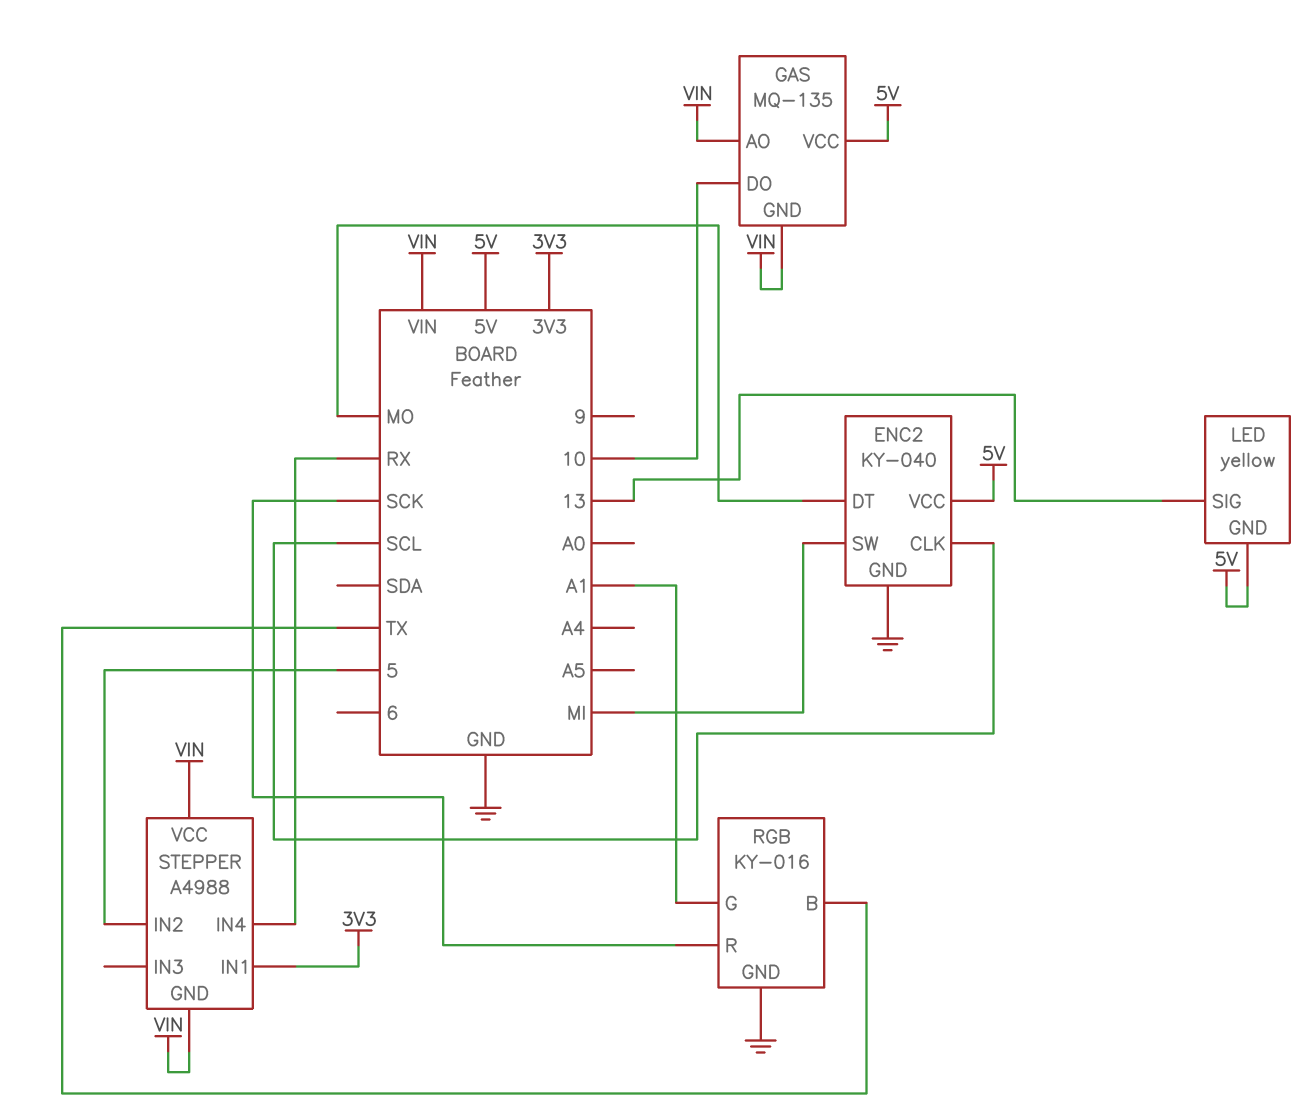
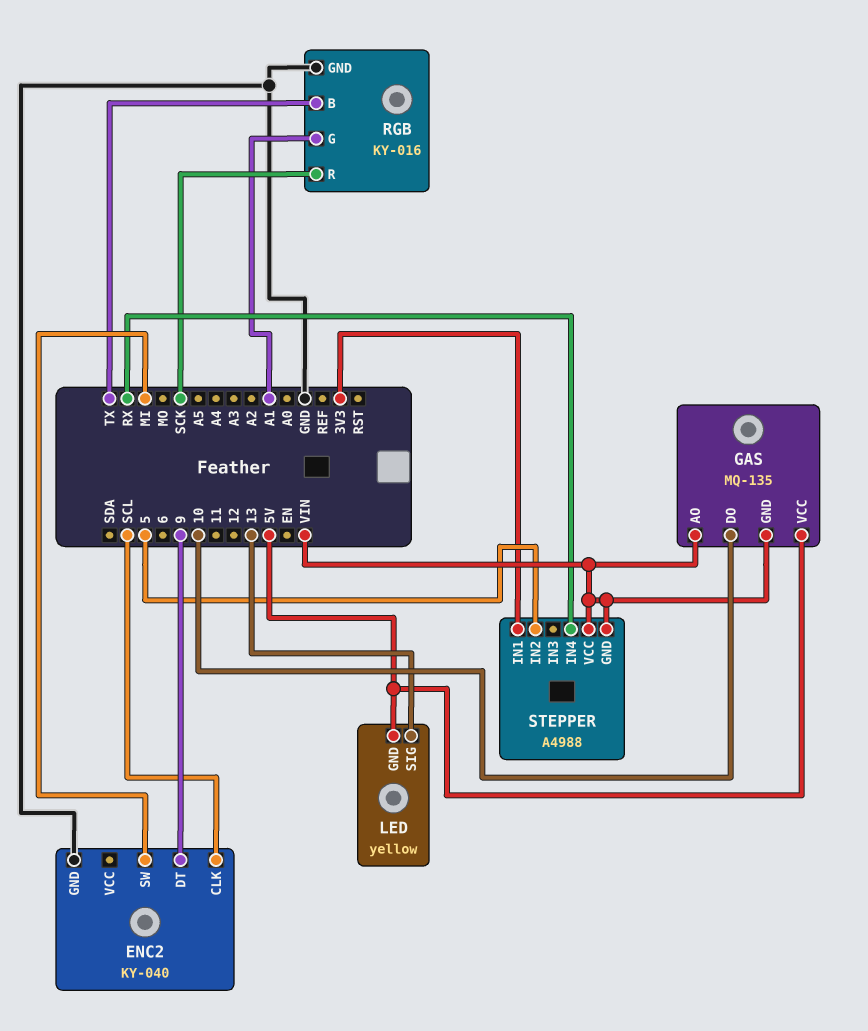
ENC2 pin DT: MO -> 9
ENC2 pin VCC: 5V -> none

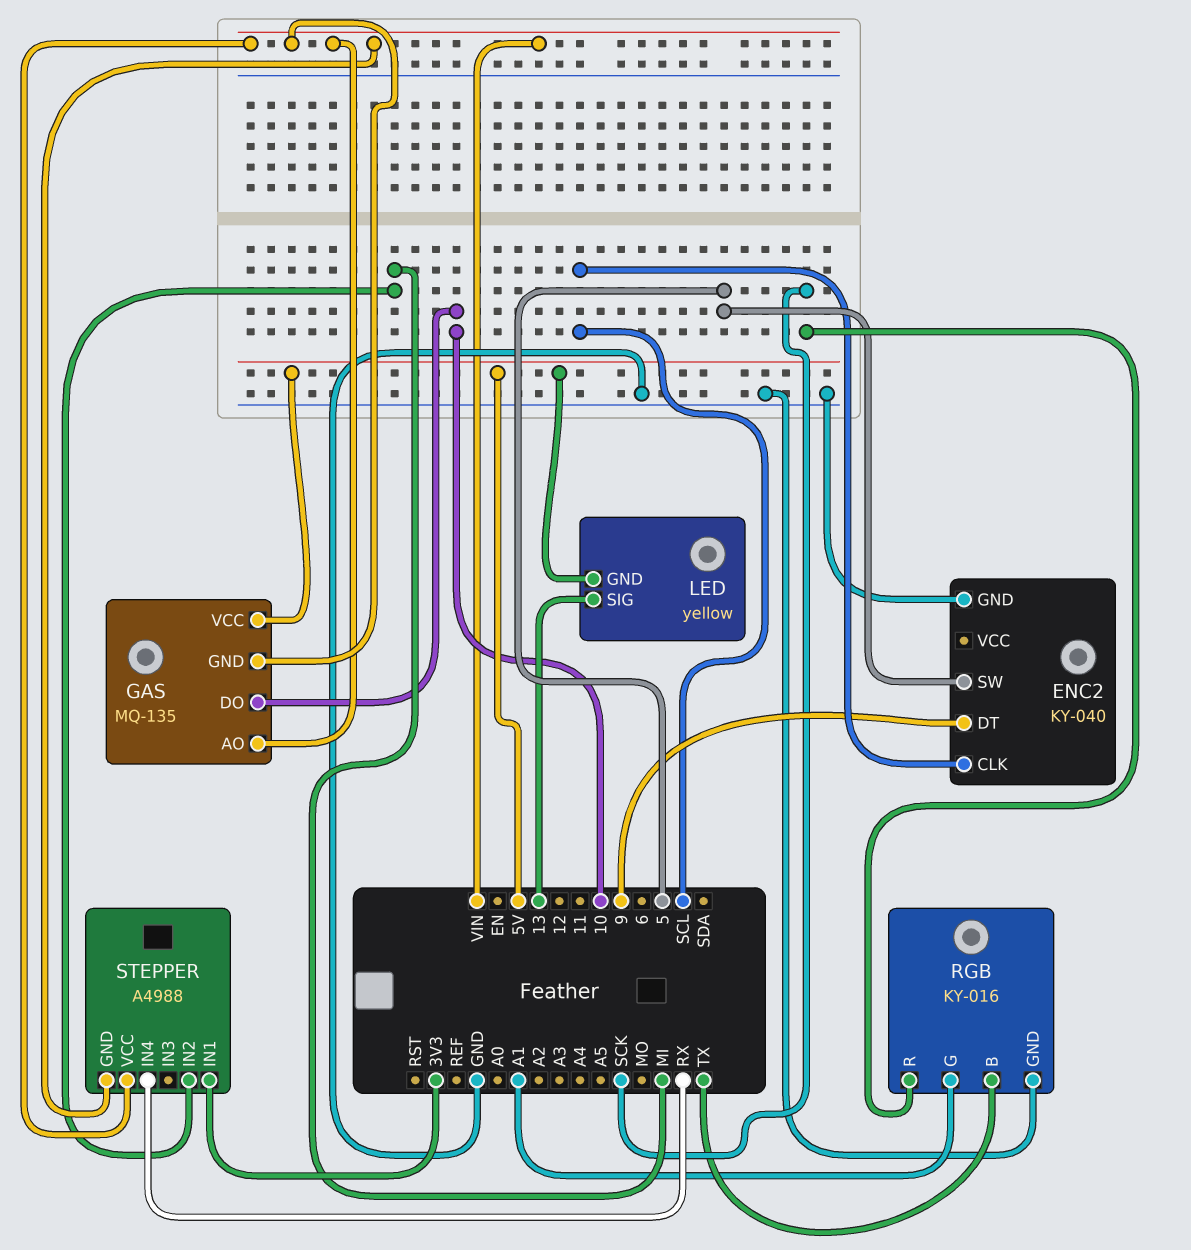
ENC2 pin SW: MI -> 5
STEPPER pin IN2: 5 -> MI

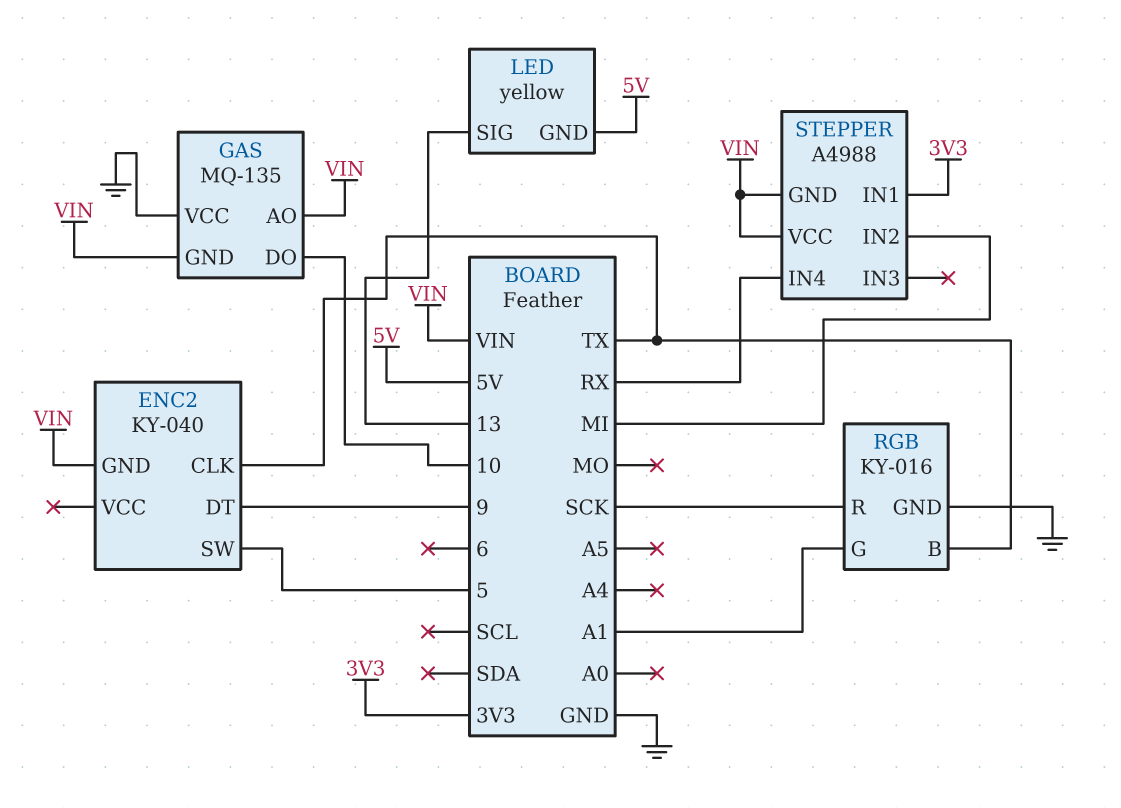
ENC2 pin CLK: SCL -> TX
ENC2 pin GND: GND -> VIN
GAS pin VCC: 5V -> GND

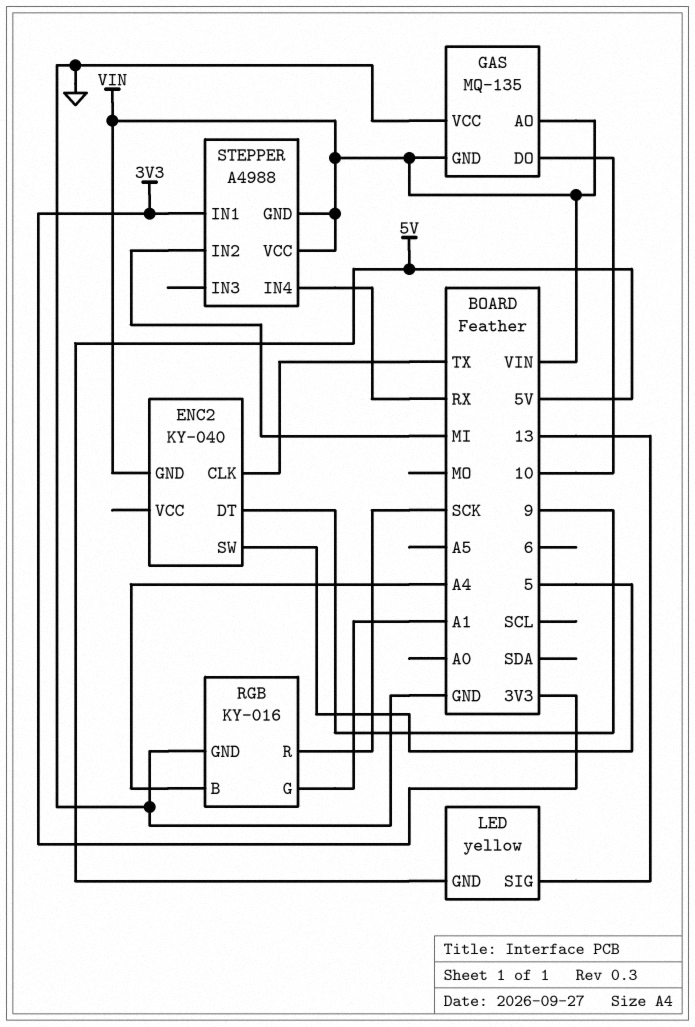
RGB pin B: TX -> A4

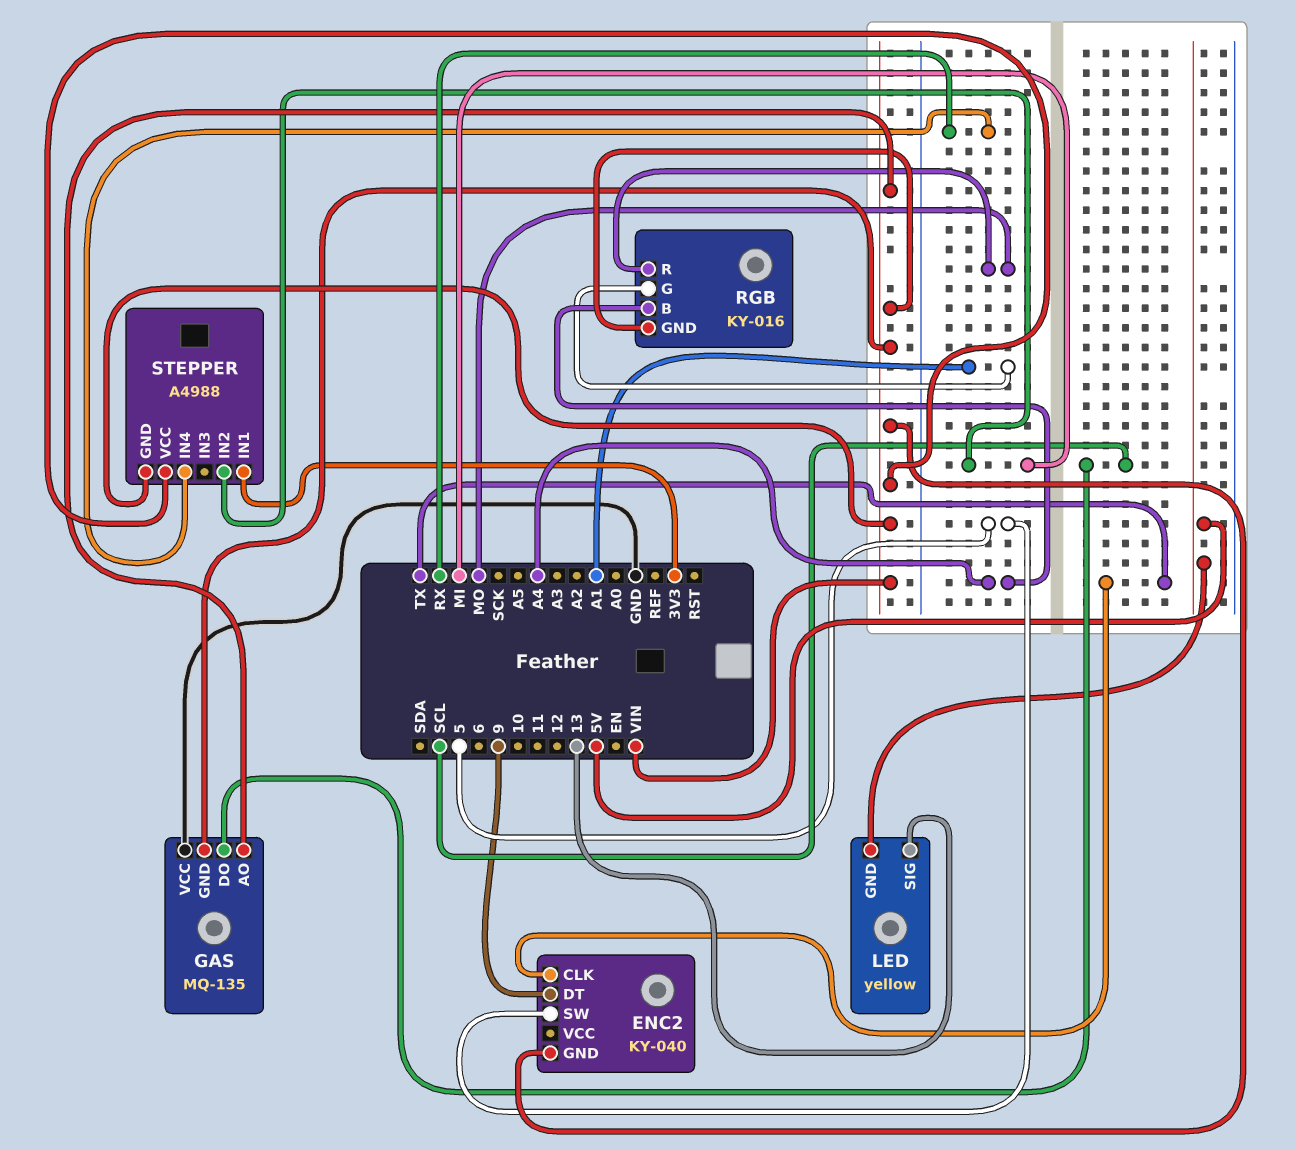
GAS pin DO: 10 -> SCL
RGB pin GND: GND -> VIN
RGB pin R: SCK -> MO

